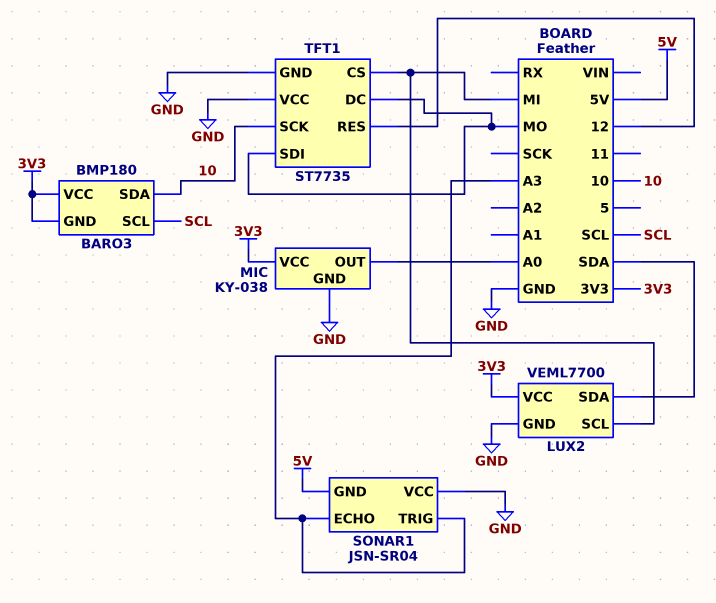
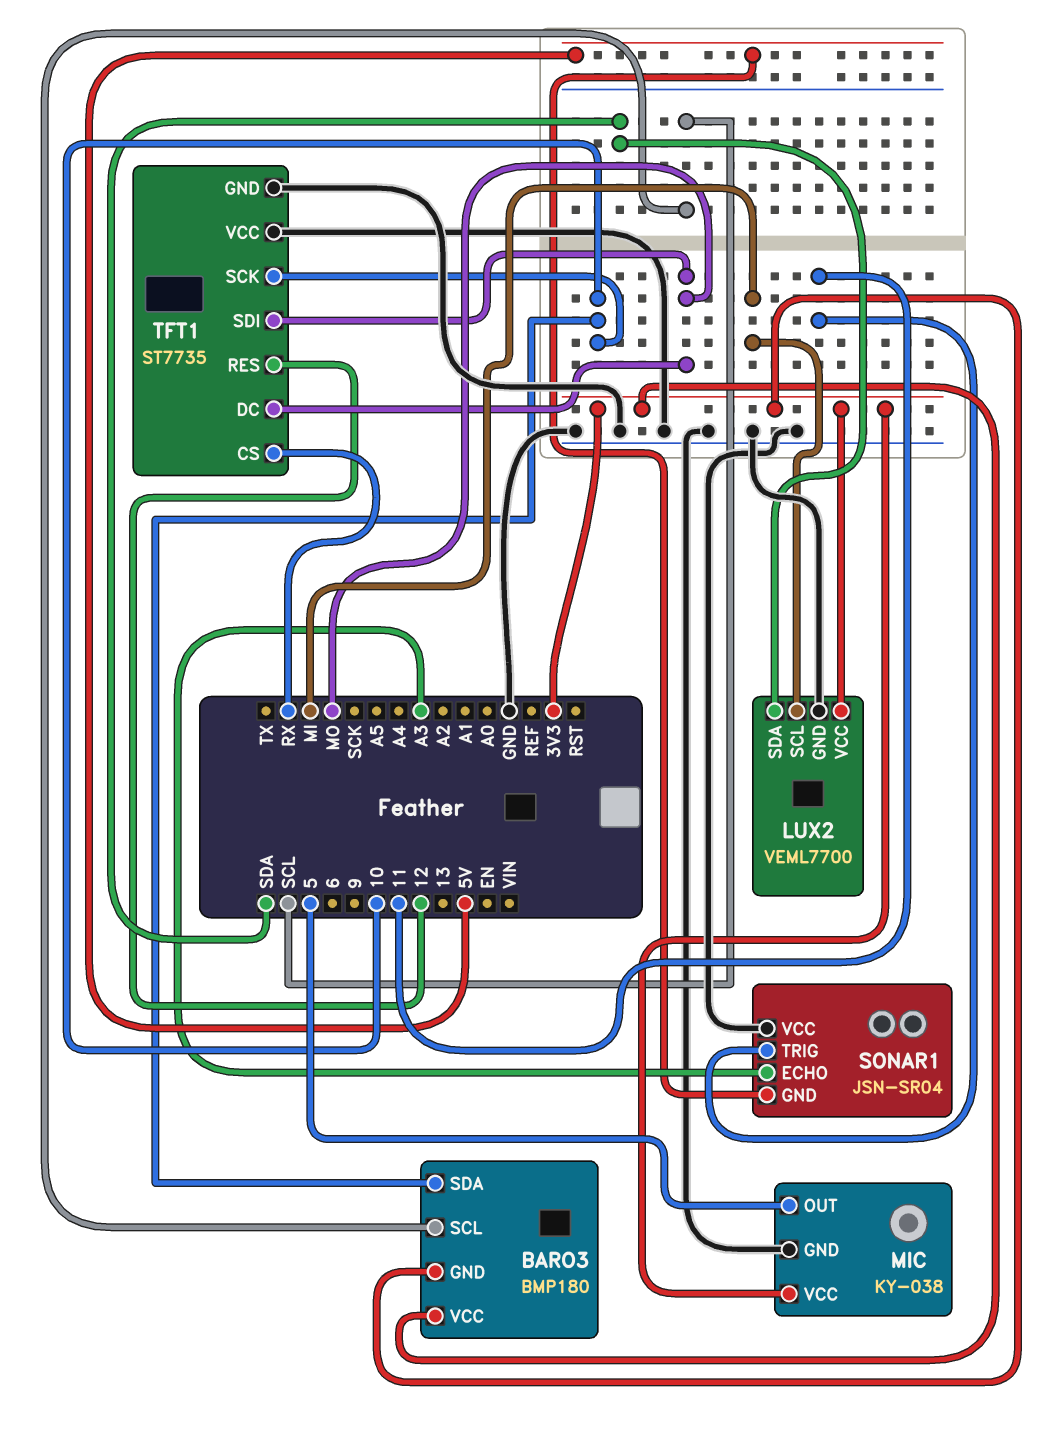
MIC pin OUT: A0 -> 5
SONAR1 pin TRIG: A3 -> 11
TFT1 pin CS: MI -> RX

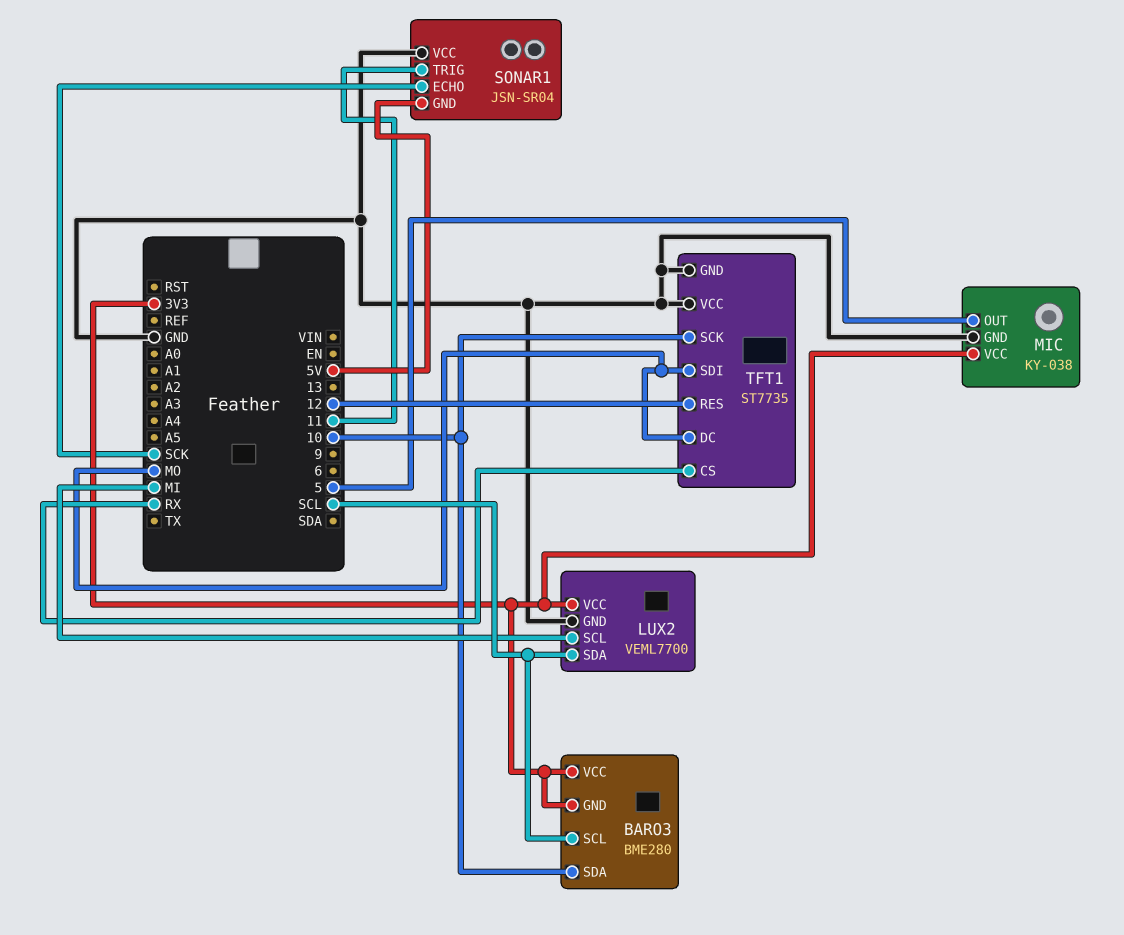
BARO3: BMP180 -> BME280
LUX2 pin SDA: SDA -> SCL
SONAR1 pin ECHO: A3 -> SCK

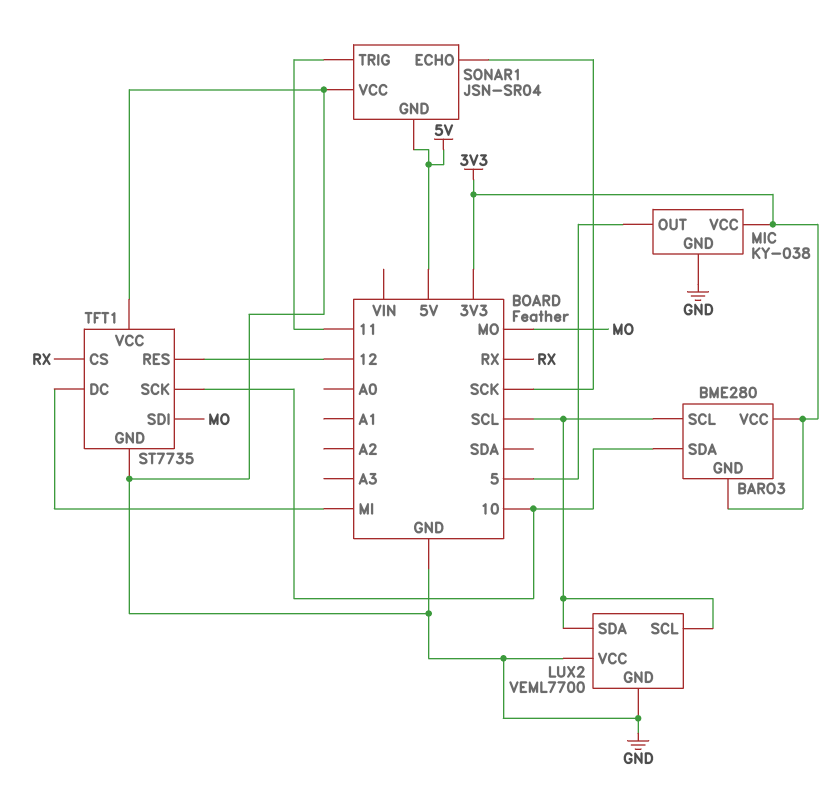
LUX2 pin SCL: MI -> SCL
LUX2 pin VCC: 3V3 -> GND
TFT1 pin DC: MO -> MI

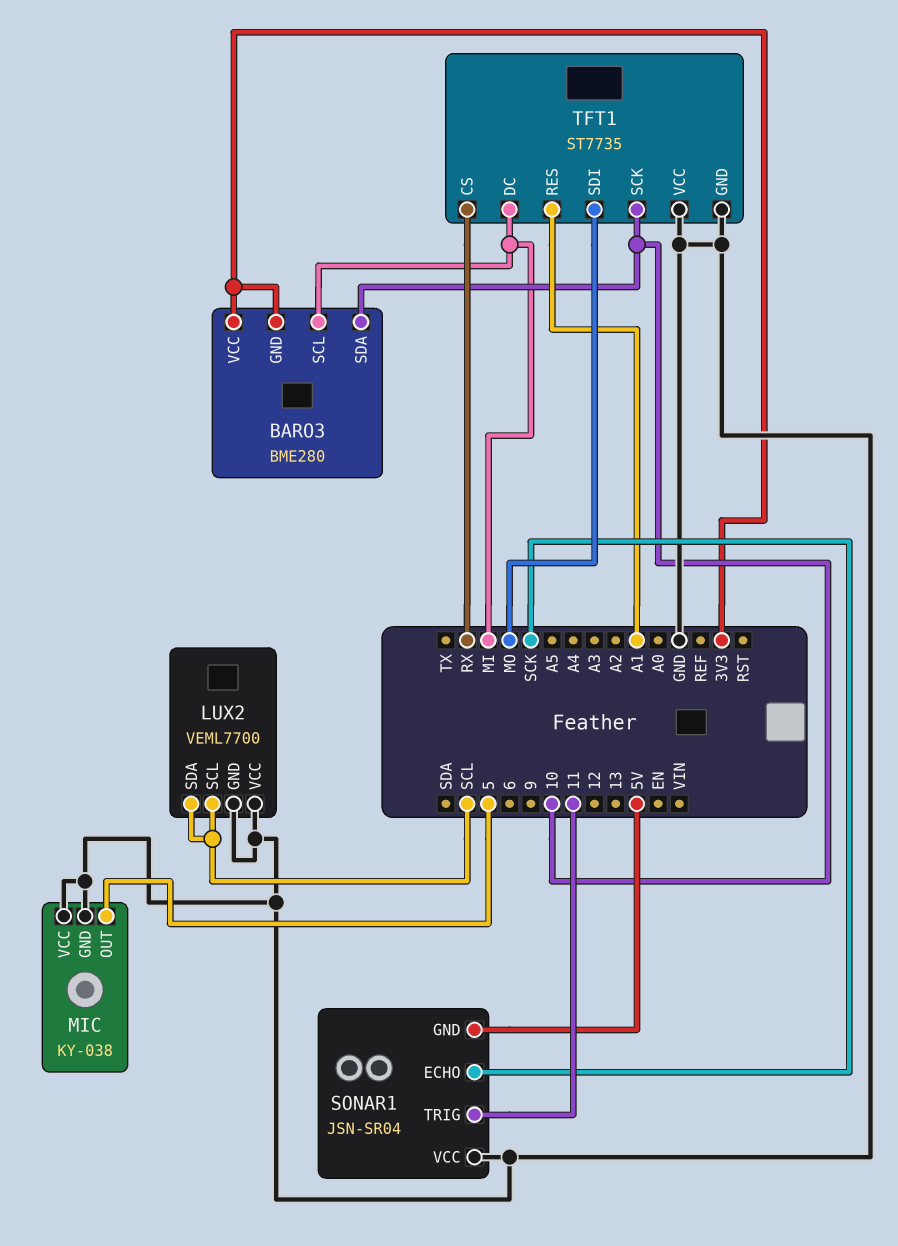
BARO3 pin SCL: SCL -> MI
MIC pin VCC: 3V3 -> GND
TFT1 pin RES: 12 -> A1

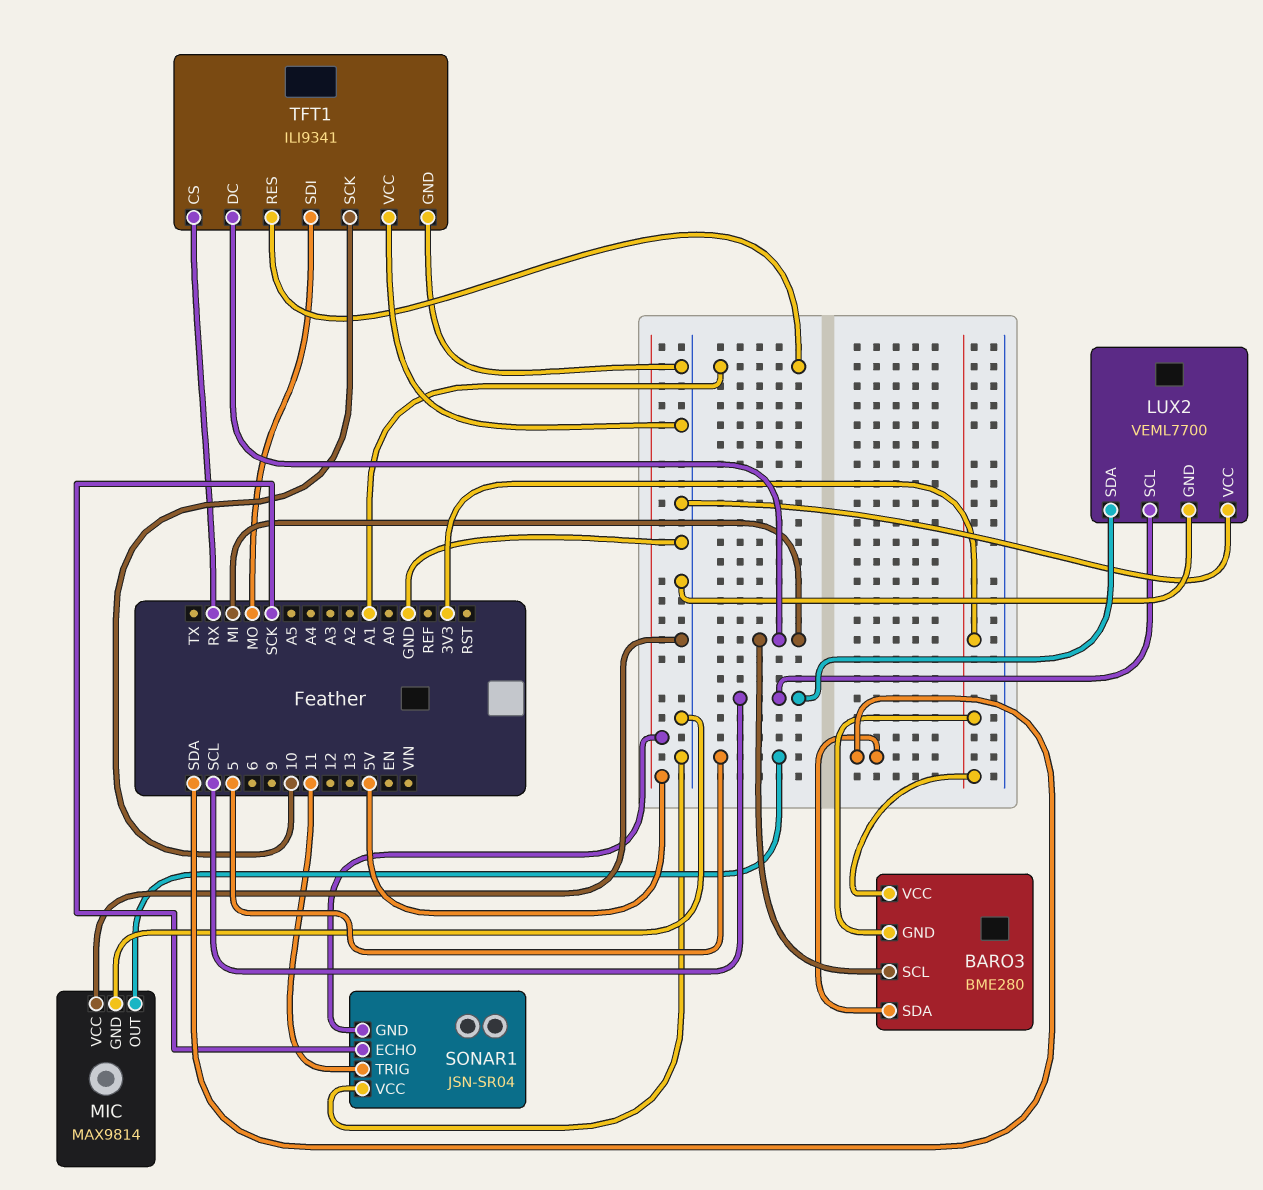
BARO3 pin SDA: 10 -> SDA
MIC: KY-038 -> MAX9814
TFT1: ST7735 -> ILI9341

